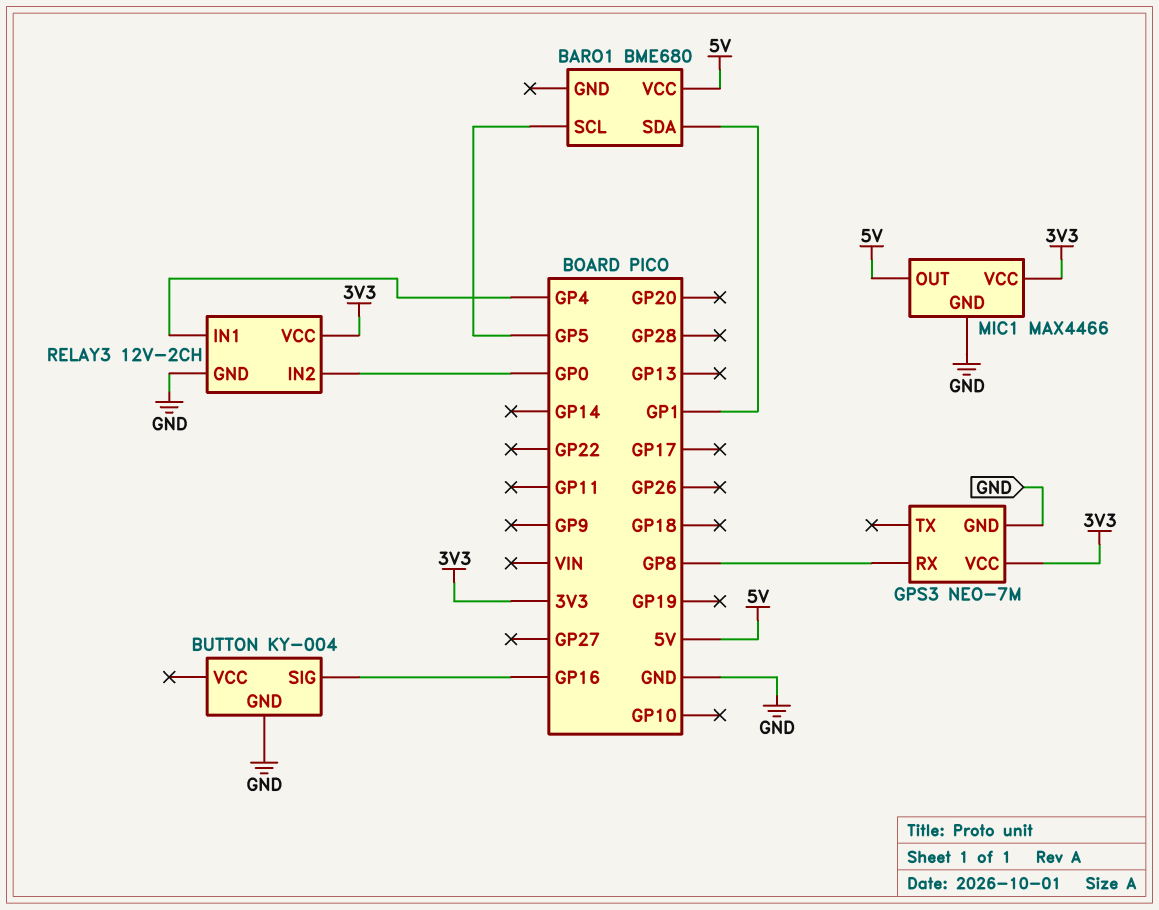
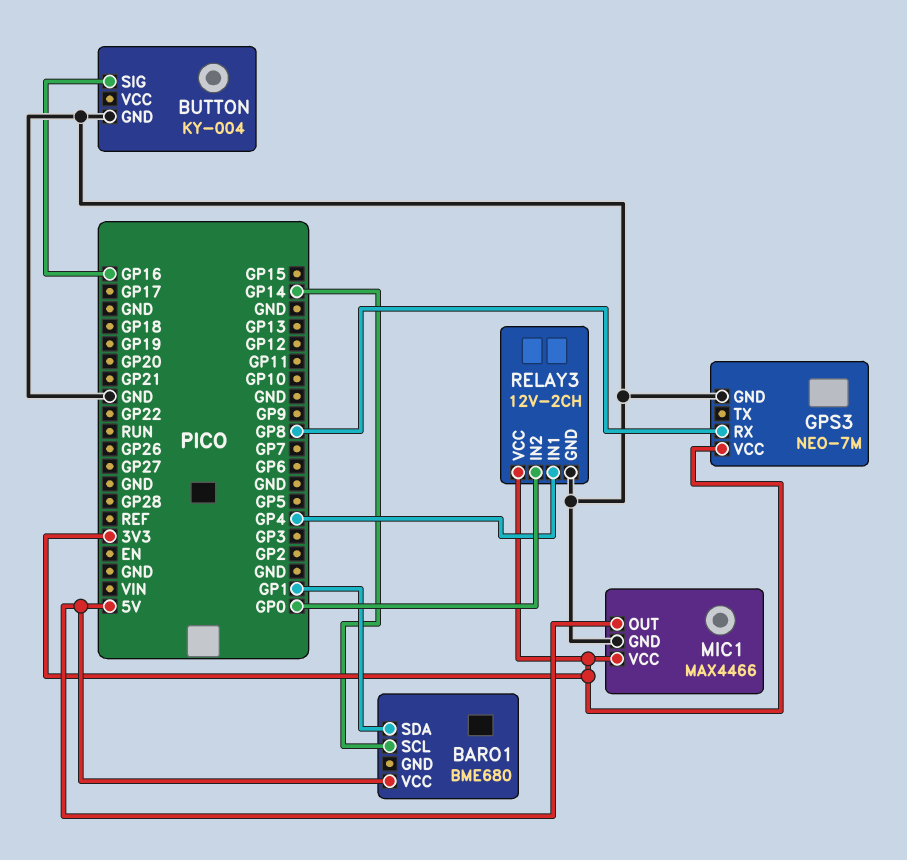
BARO1 pin SCL: GP5 -> GP14

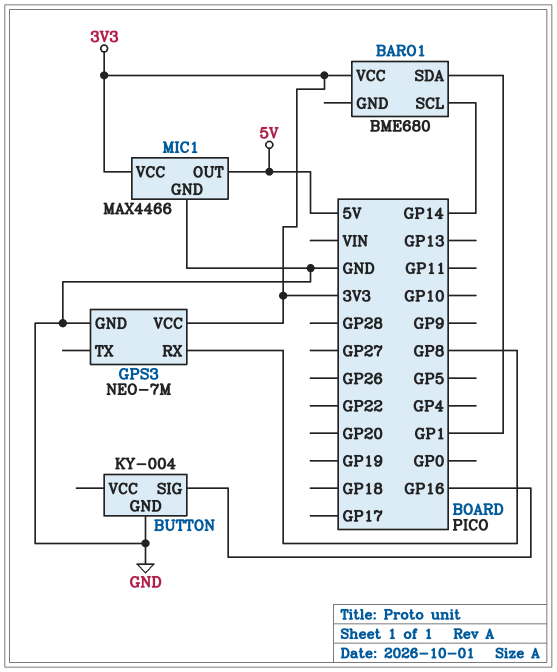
BARO1 pin VCC: 5V -> 3V3
RELAY3: 12V-2CH -> none
RELAY3 pin GND: GND -> none
RELAY3 pin IN1: GP4 -> none
RELAY3 pin IN2: GP0 -> none
RELAY3 pin VCC: 3V3 -> none

